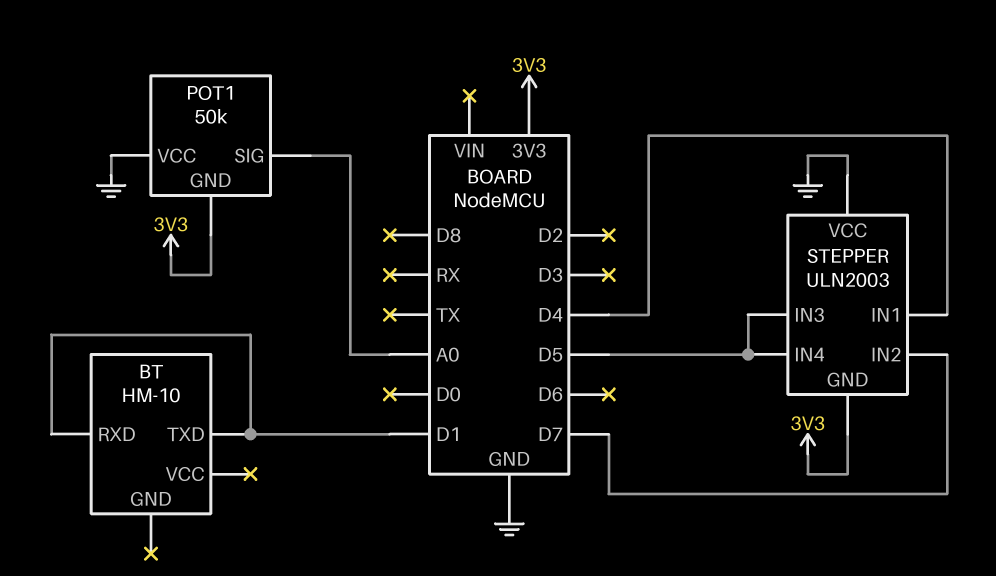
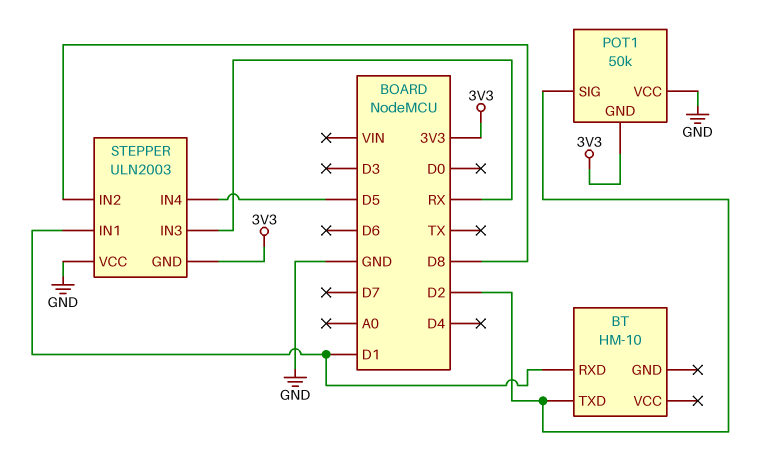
BT pin TXD: D1 -> D2
POT1 pin SIG: A0 -> D2
STEPPER pin IN1: D4 -> D1
STEPPER pin IN2: D7 -> D8
STEPPER pin IN3: D5 -> RX

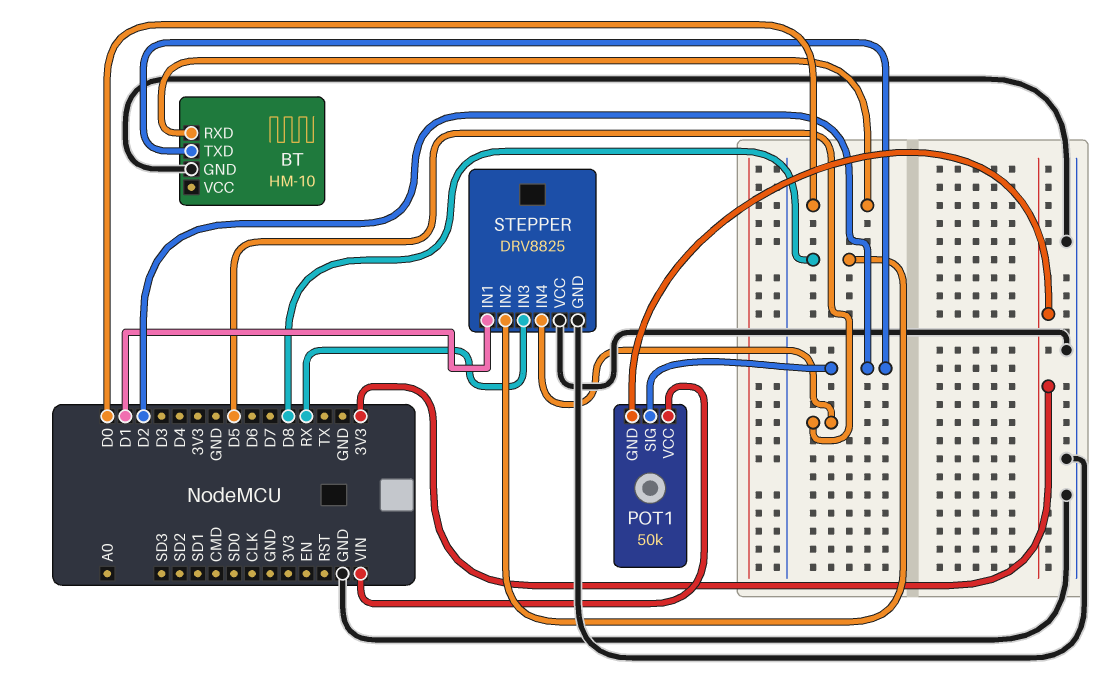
BT pin GND: none -> GND
BT pin RXD: D1 -> D0
POT1 pin VCC: GND -> VIN
STEPPER: ULN2003 -> DRV8825
STEPPER pin GND: 3V3 -> GND

